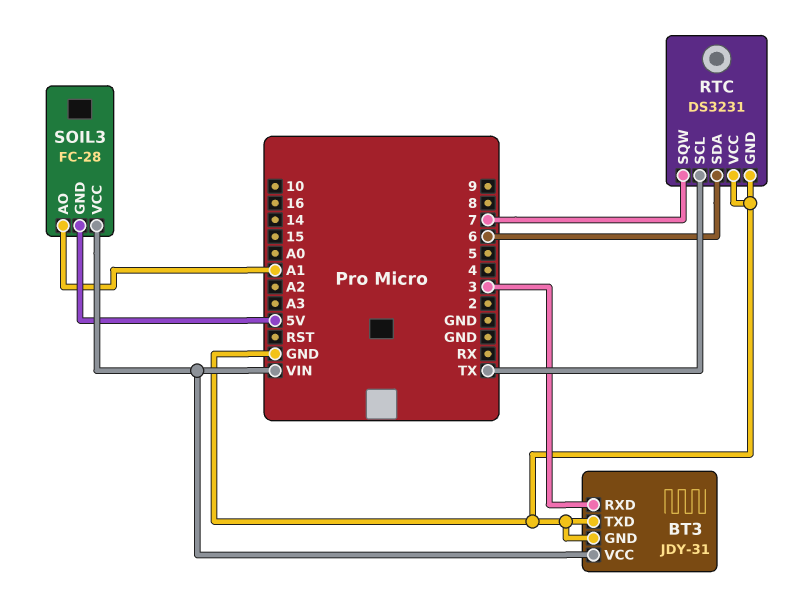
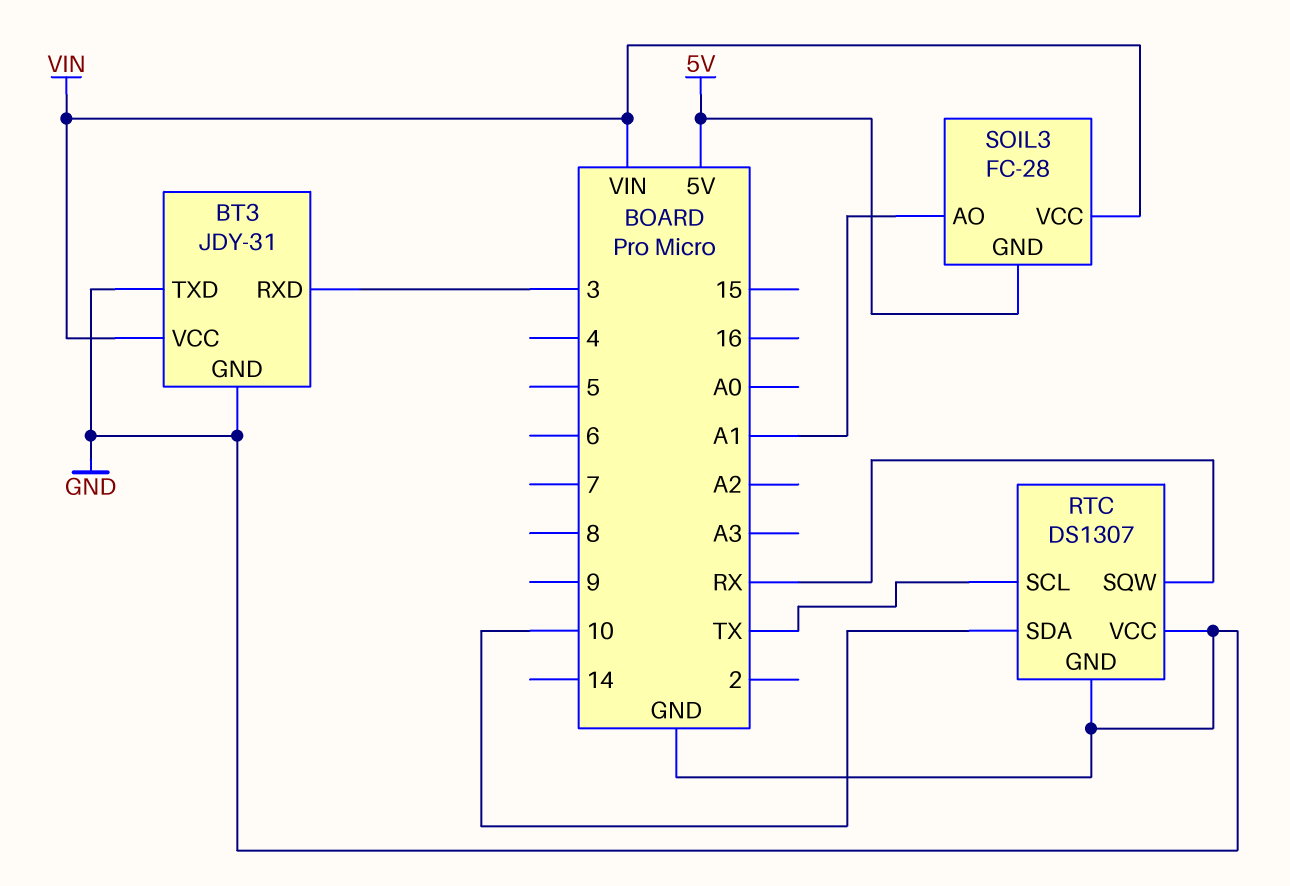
RTC: DS3231 -> DS1307
RTC pin SDA: 6 -> 10
RTC pin SQW: 7 -> RX

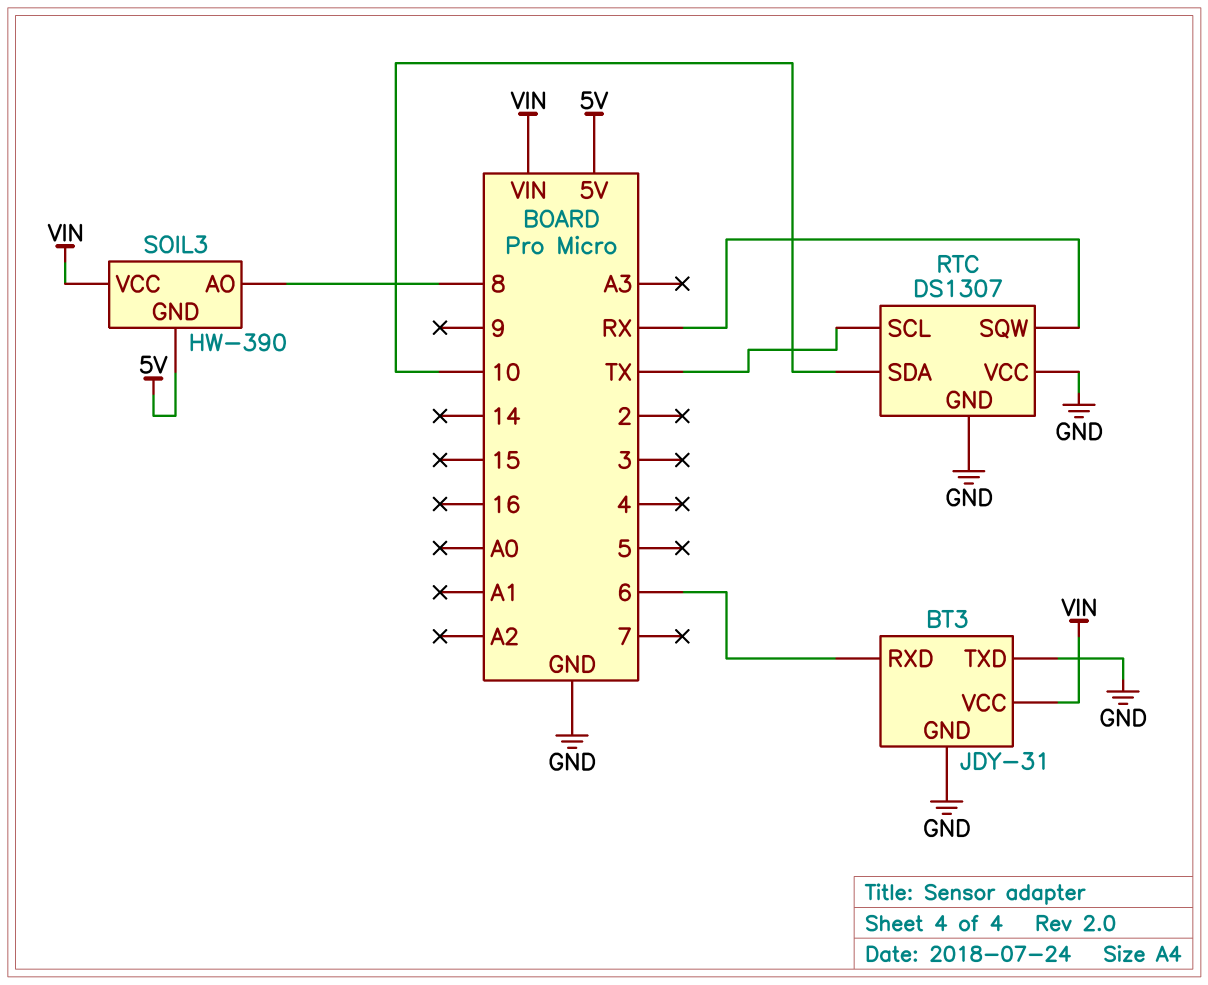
BT3 pin RXD: 3 -> 6
SOIL3: FC-28 -> HW-390
SOIL3 pin AO: A1 -> 8

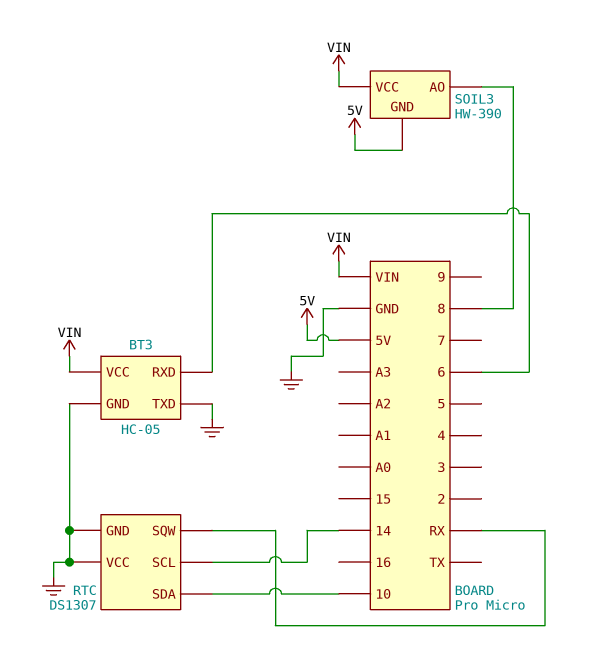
BT3: JDY-31 -> HC-05
RTC pin SCL: TX -> 14

